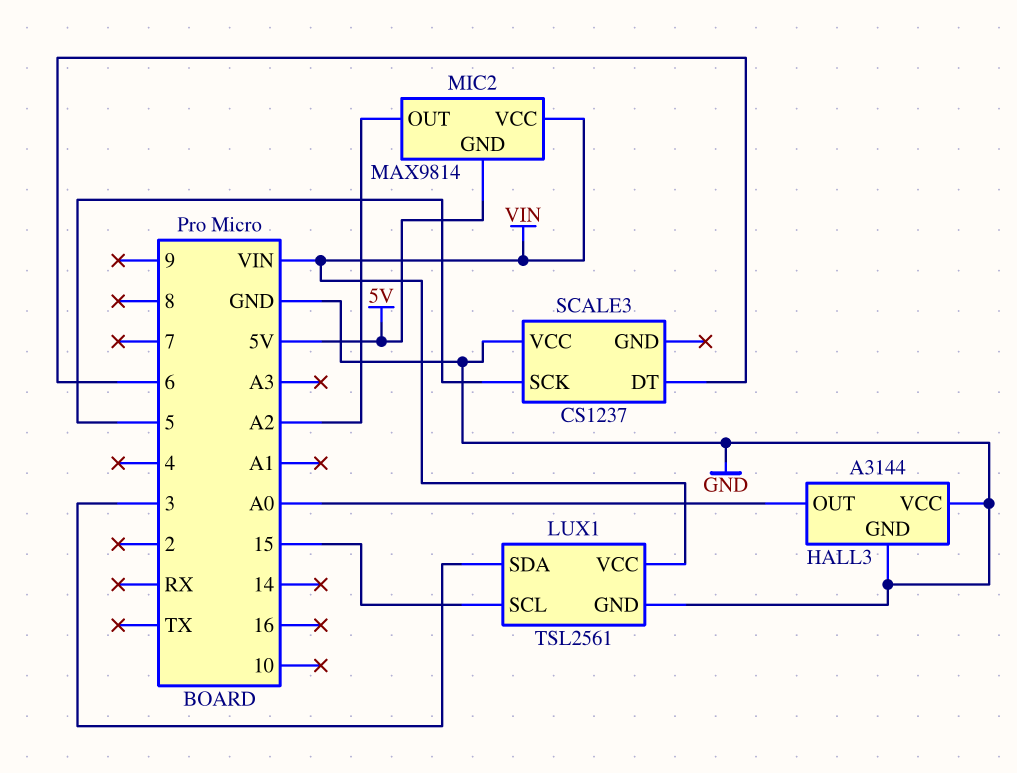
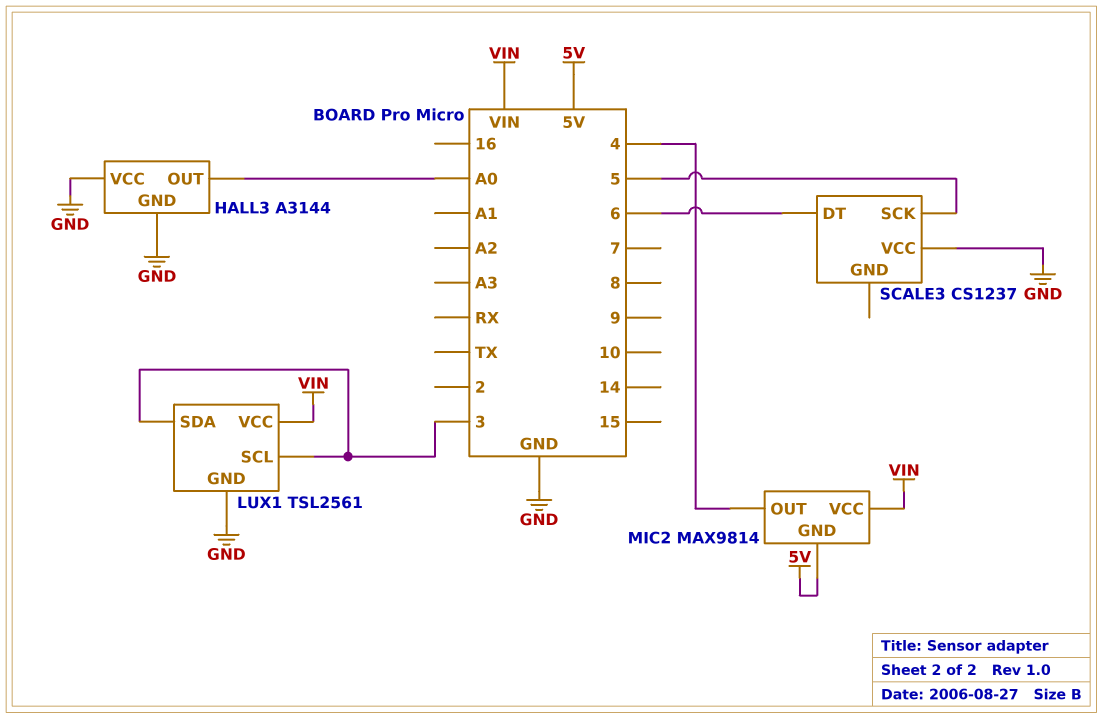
LUX1 pin SCL: 15 -> 3
MIC2 pin OUT: A2 -> 4

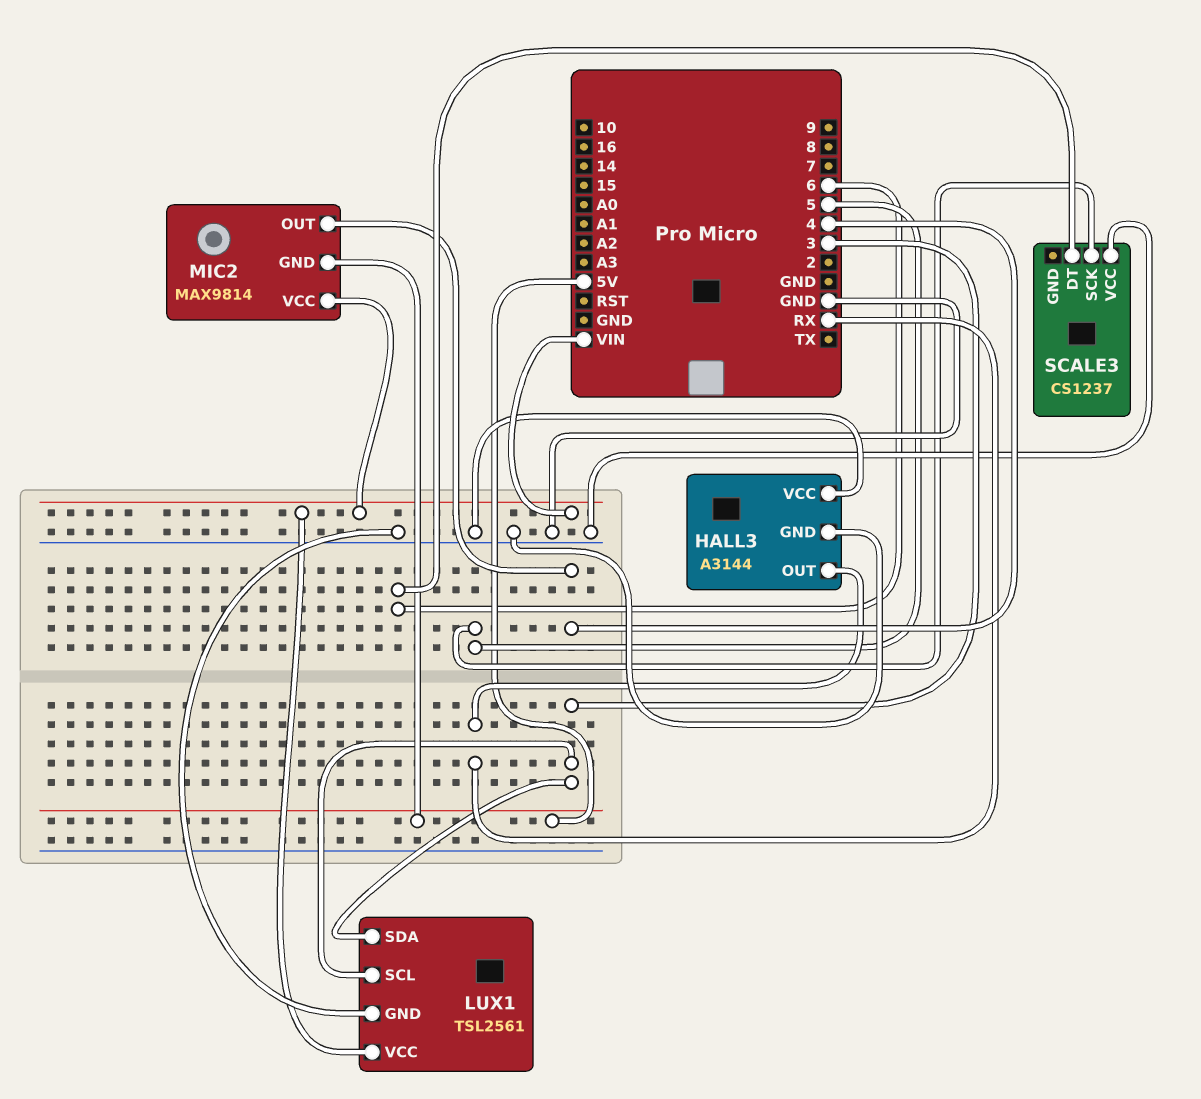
HALL3 pin OUT: A0 -> RX

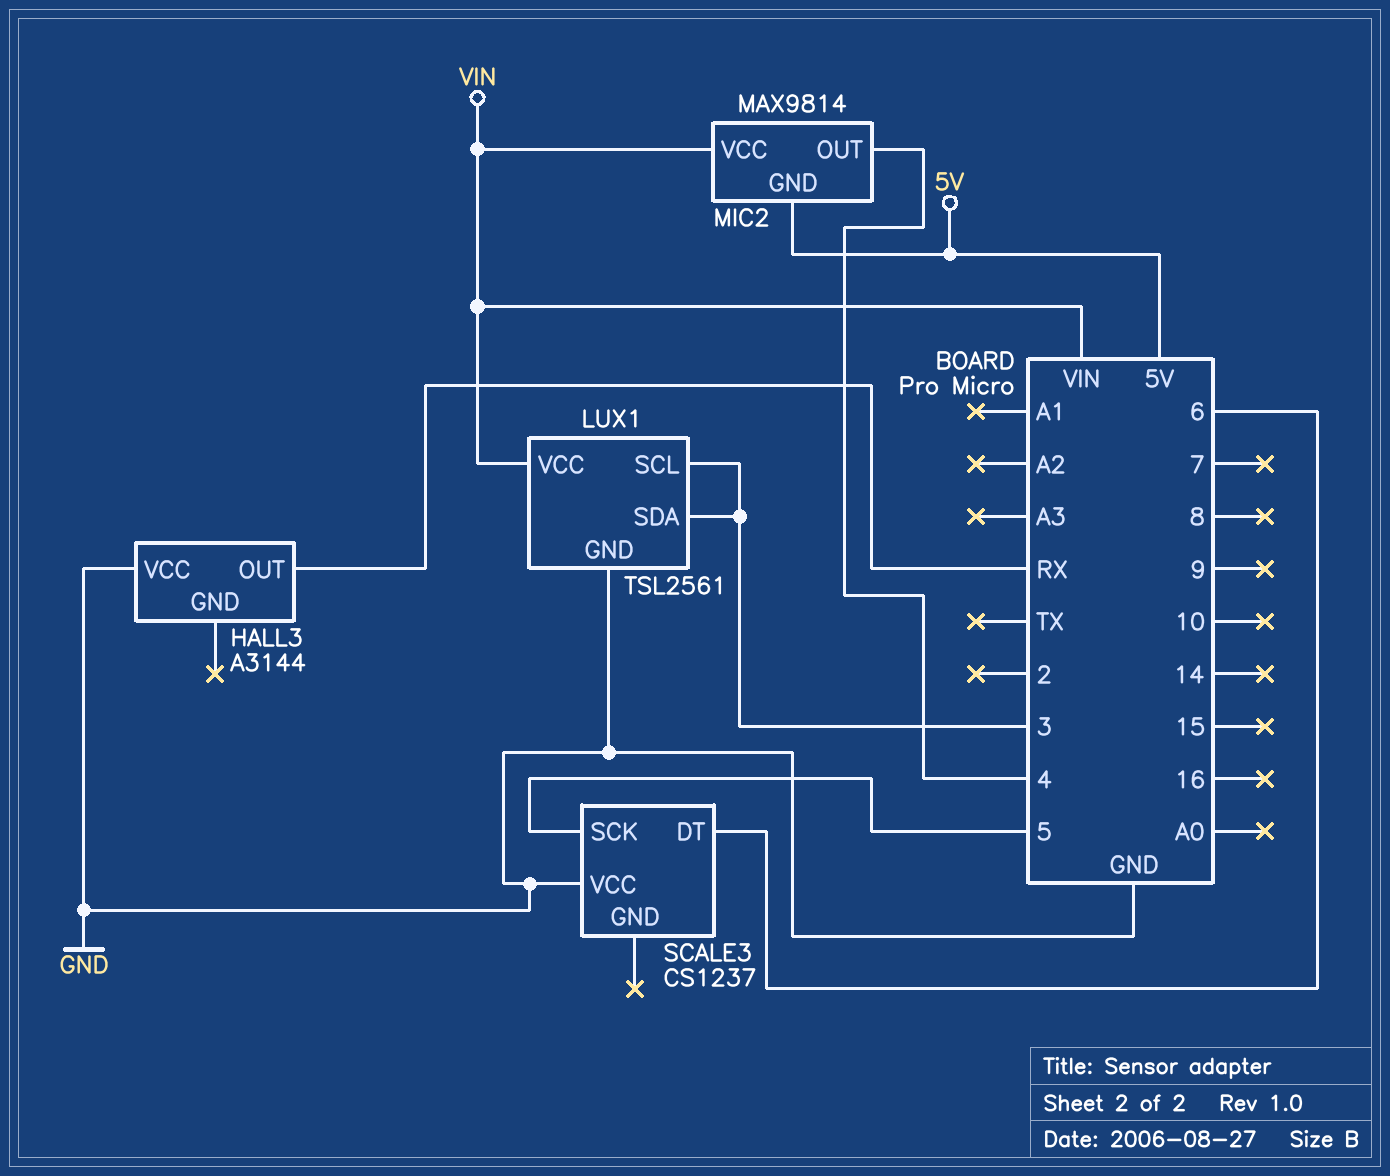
HALL3 pin GND: GND -> none

